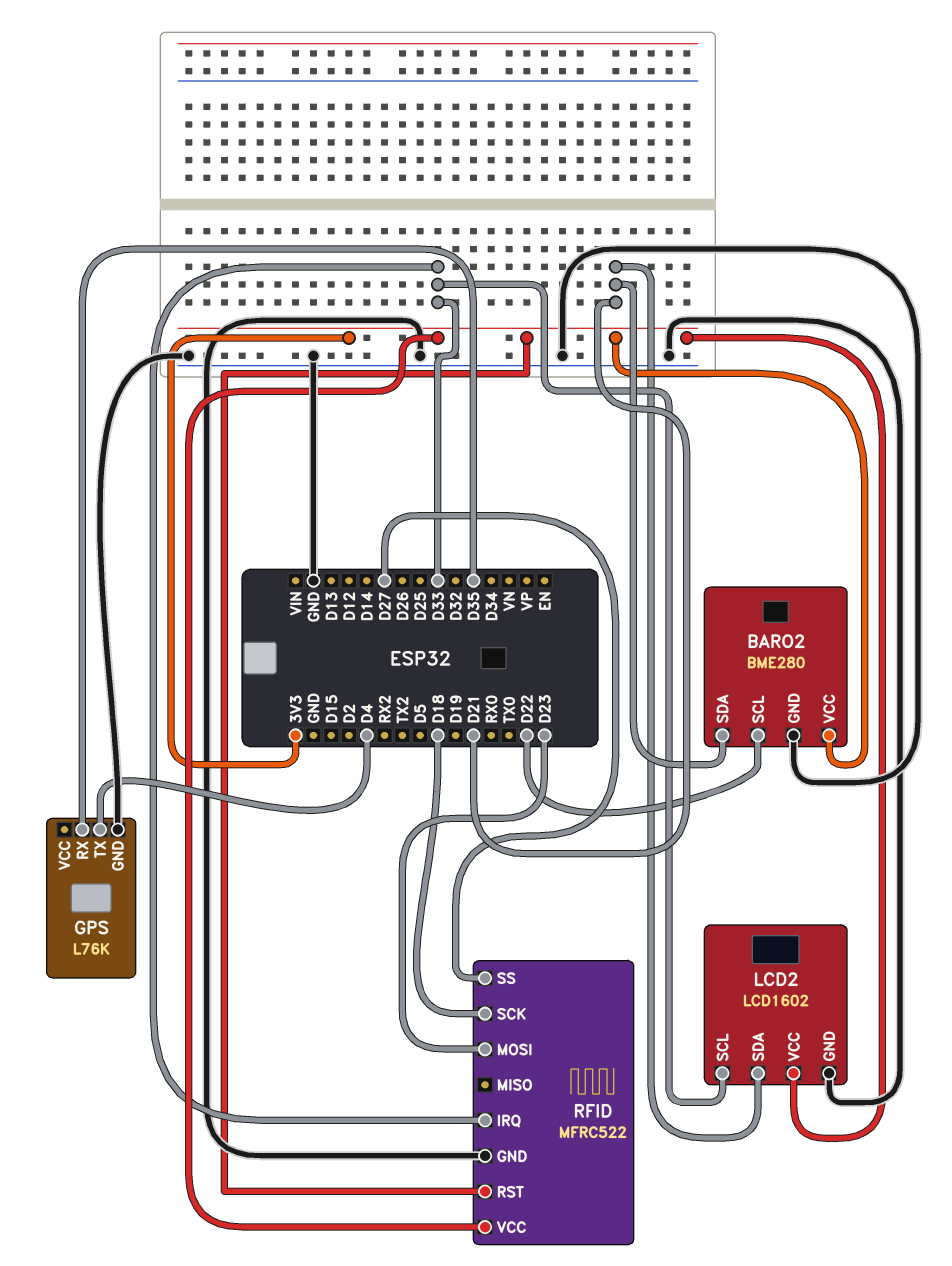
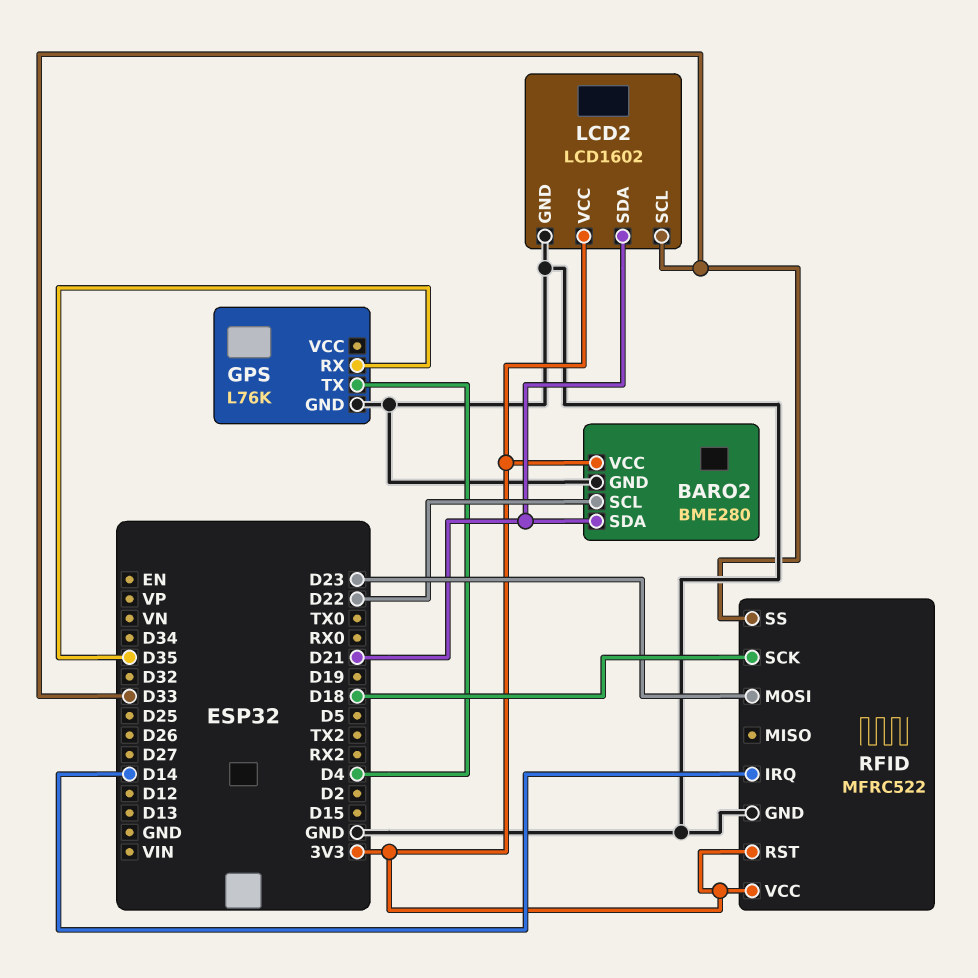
RFID pin IRQ: D33 -> D14
RFID pin SS: D27 -> D33

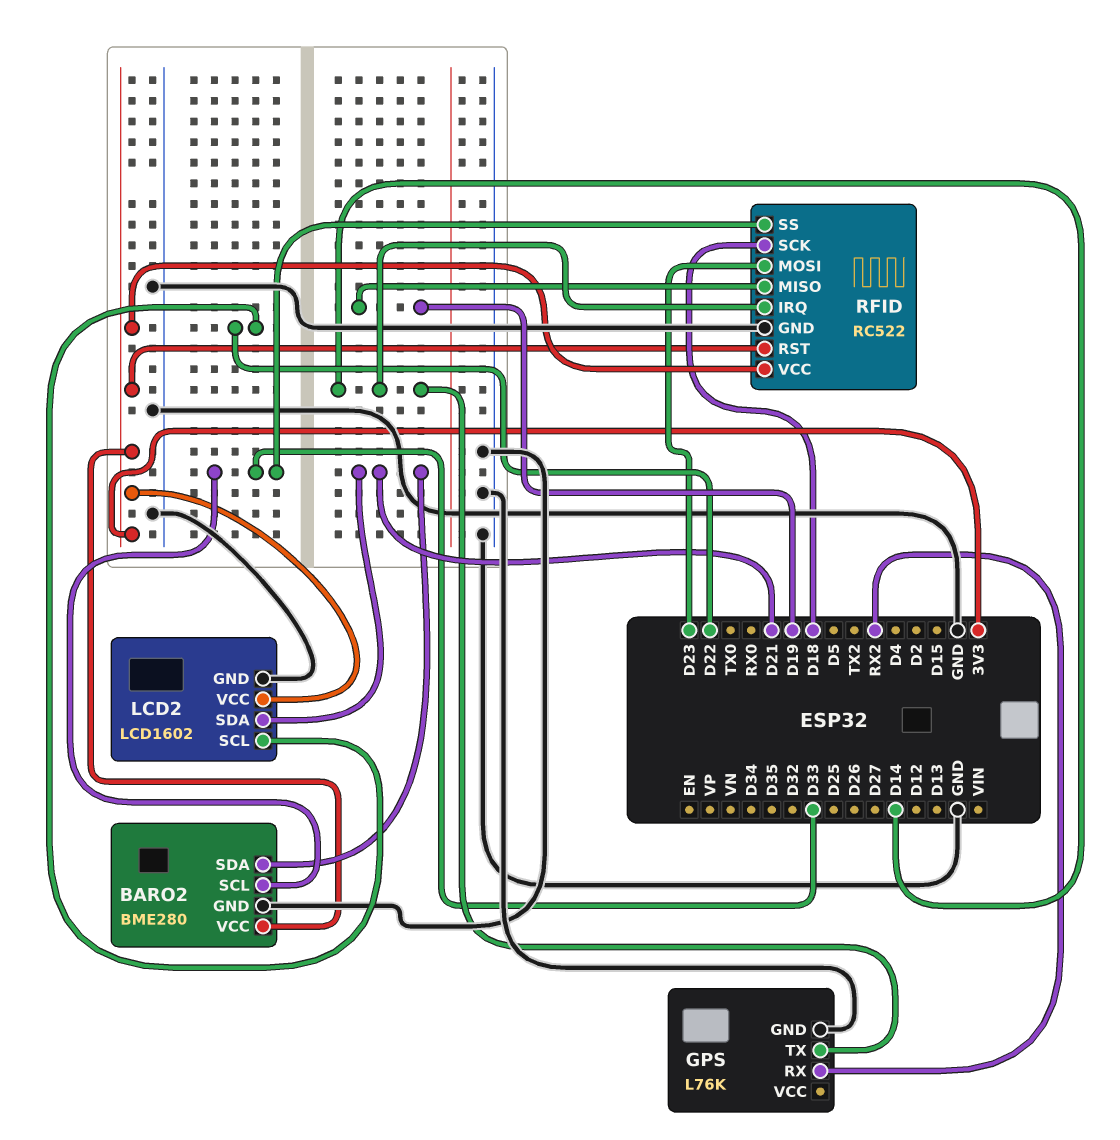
BARO2 pin SCL: D22 -> D33
GPS pin RX: D35 -> RX2
GPS pin TX: D4 -> D14
LCD2 pin SCL: D33 -> D22
RFID: MFRC522 -> RC522
RFID pin MISO: none -> D19

